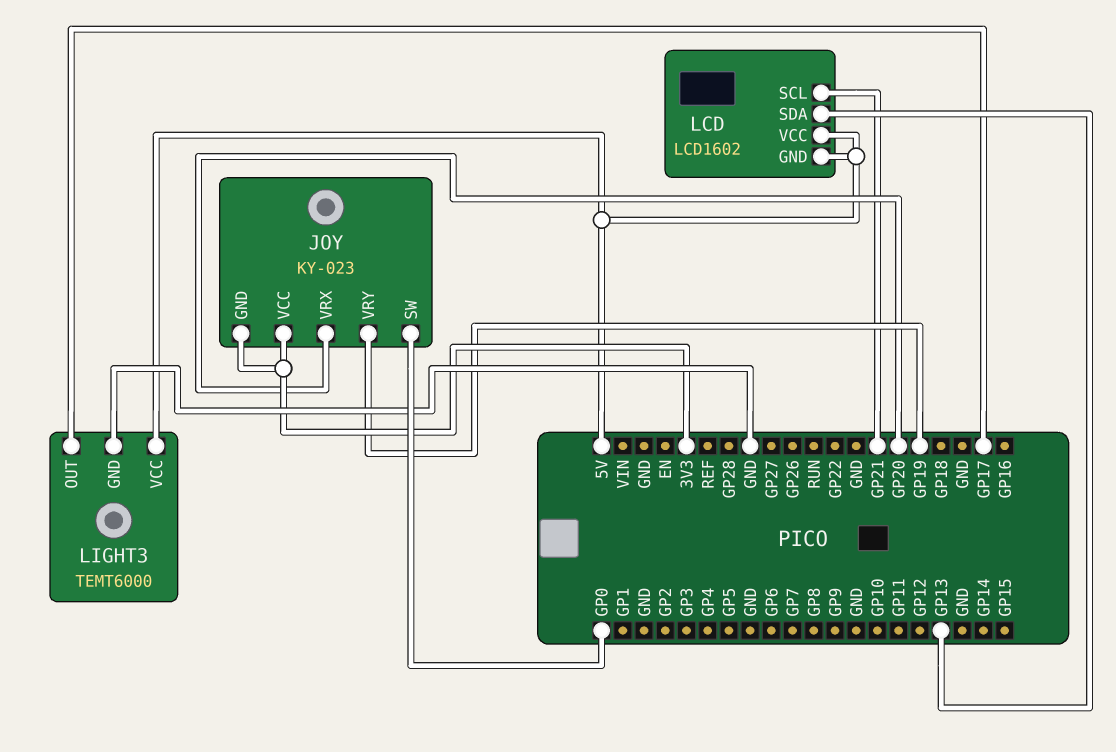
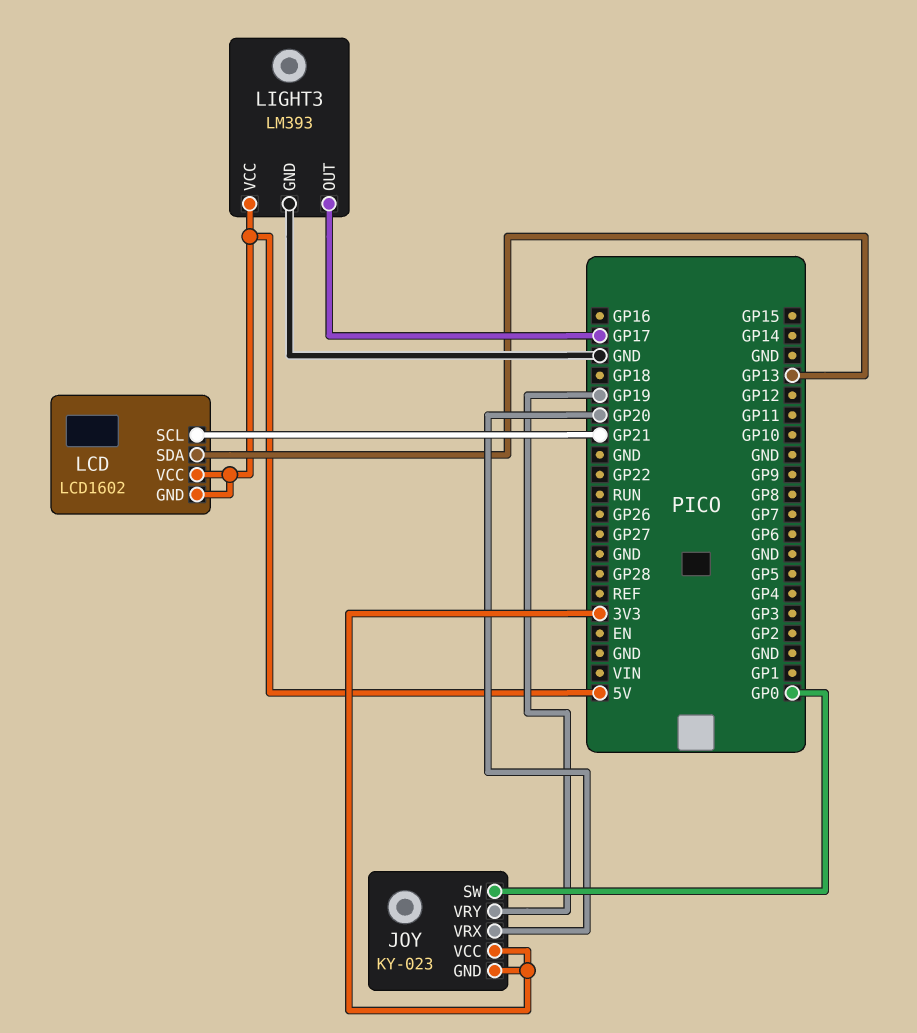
LIGHT3: TEMT6000 -> LM393

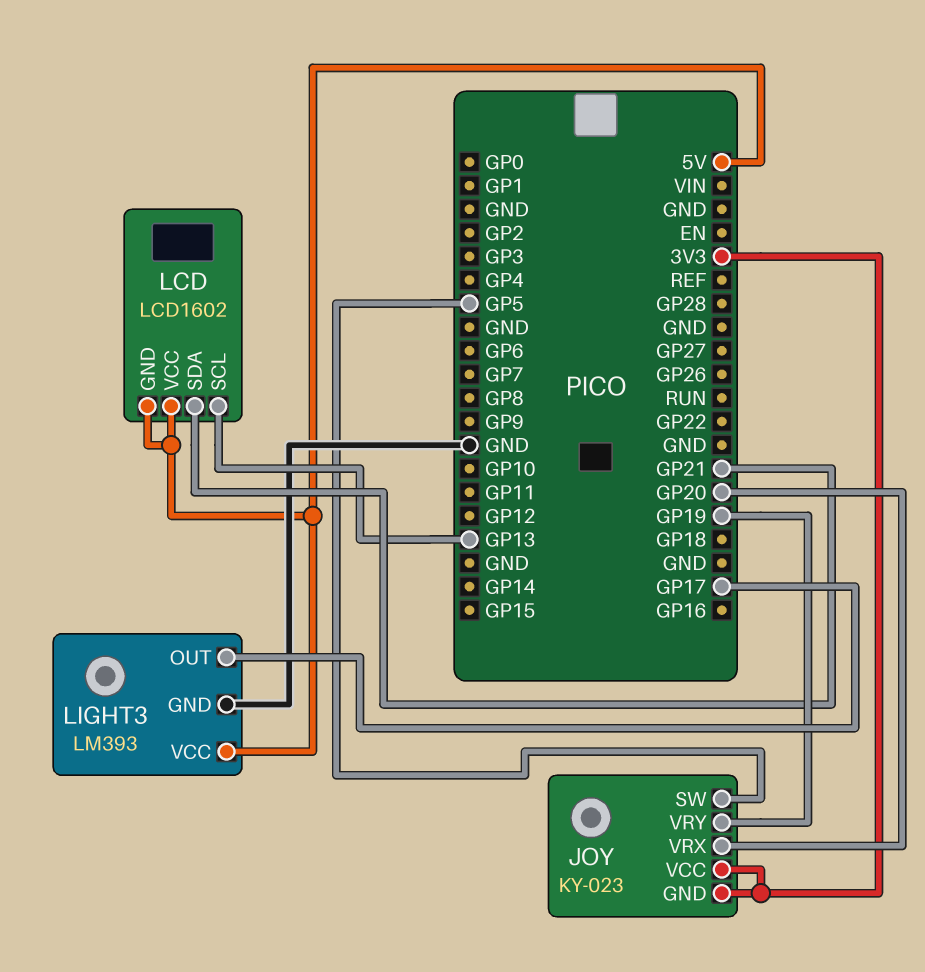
JOY pin SW: GP0 -> GP5
LCD pin SCL: GP21 -> GP13
LCD pin SDA: GP13 -> GP21

